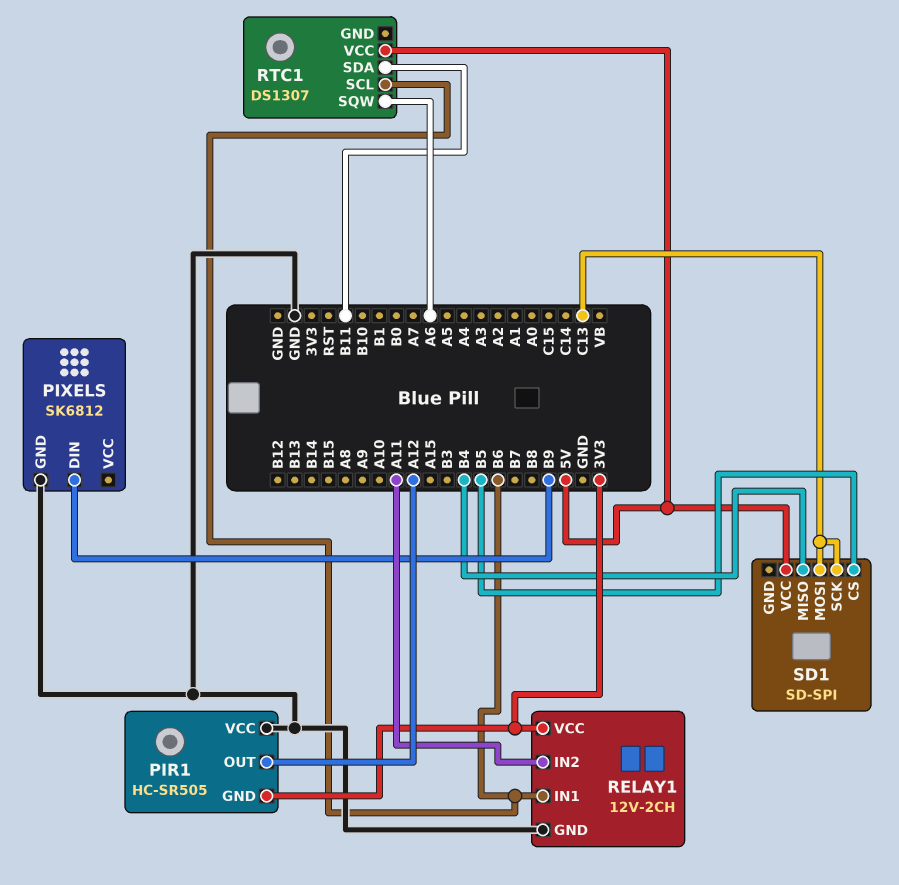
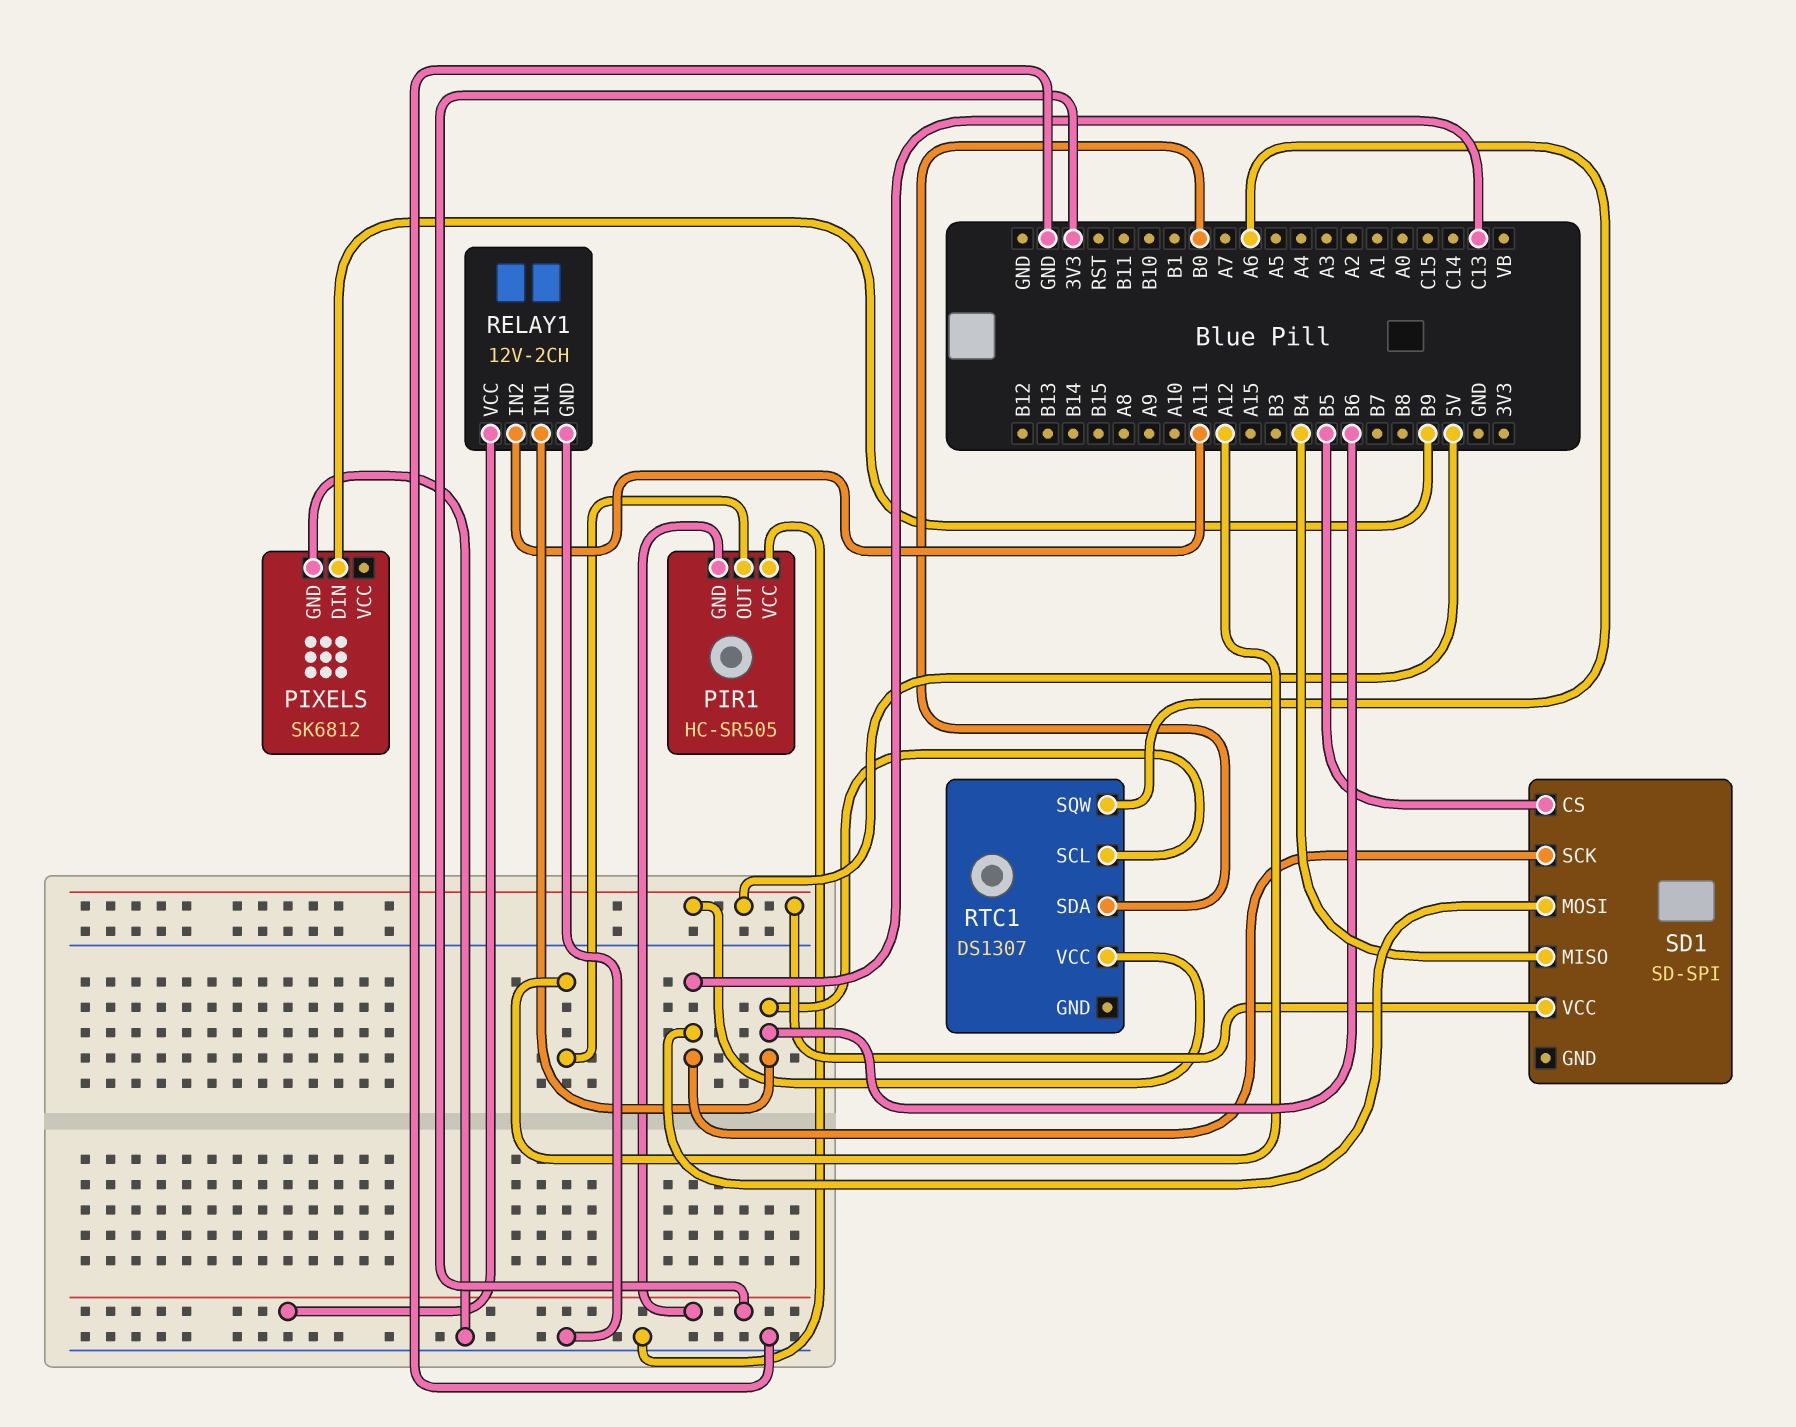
RTC1 pin SDA: B11 -> B0

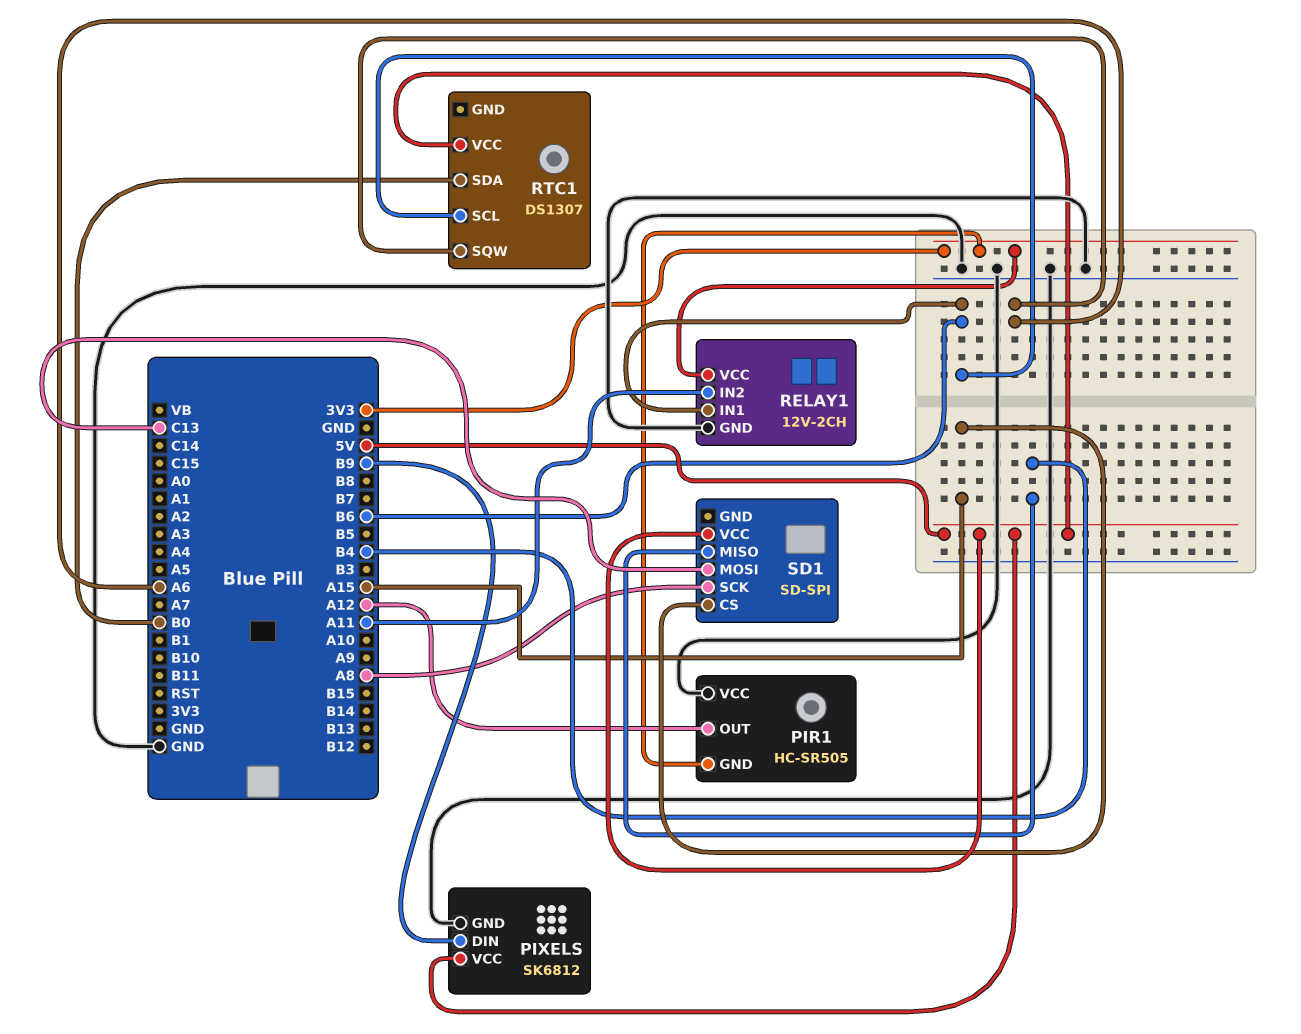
PIXELS pin VCC: none -> 5V
SD1 pin CS: B5 -> A15
SD1 pin SCK: C13 -> A8

